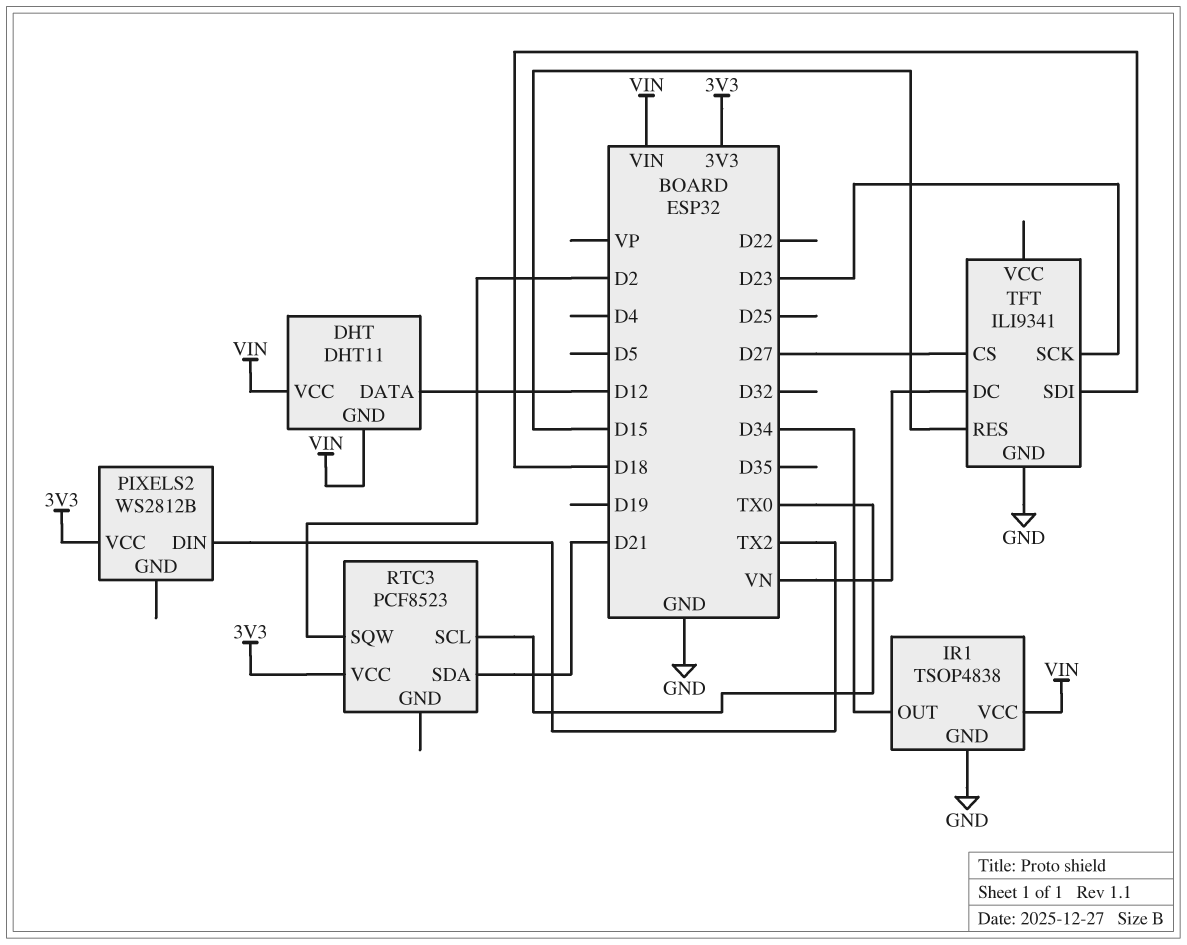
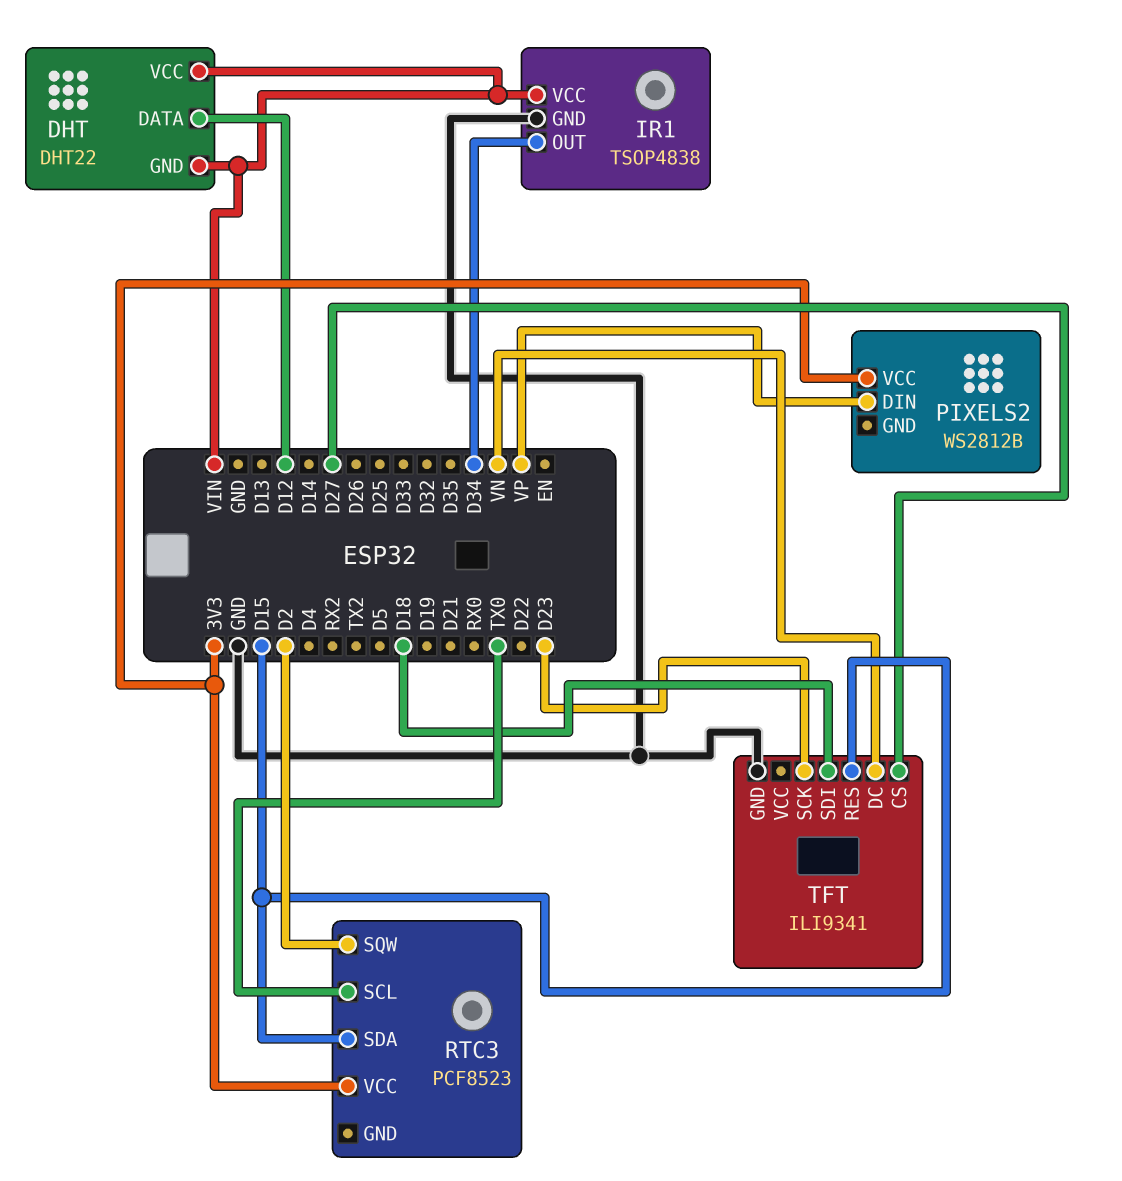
DHT: DHT11 -> DHT22
PIXELS2 pin DIN: TX2 -> VP
RTC3 pin SDA: D21 -> D15

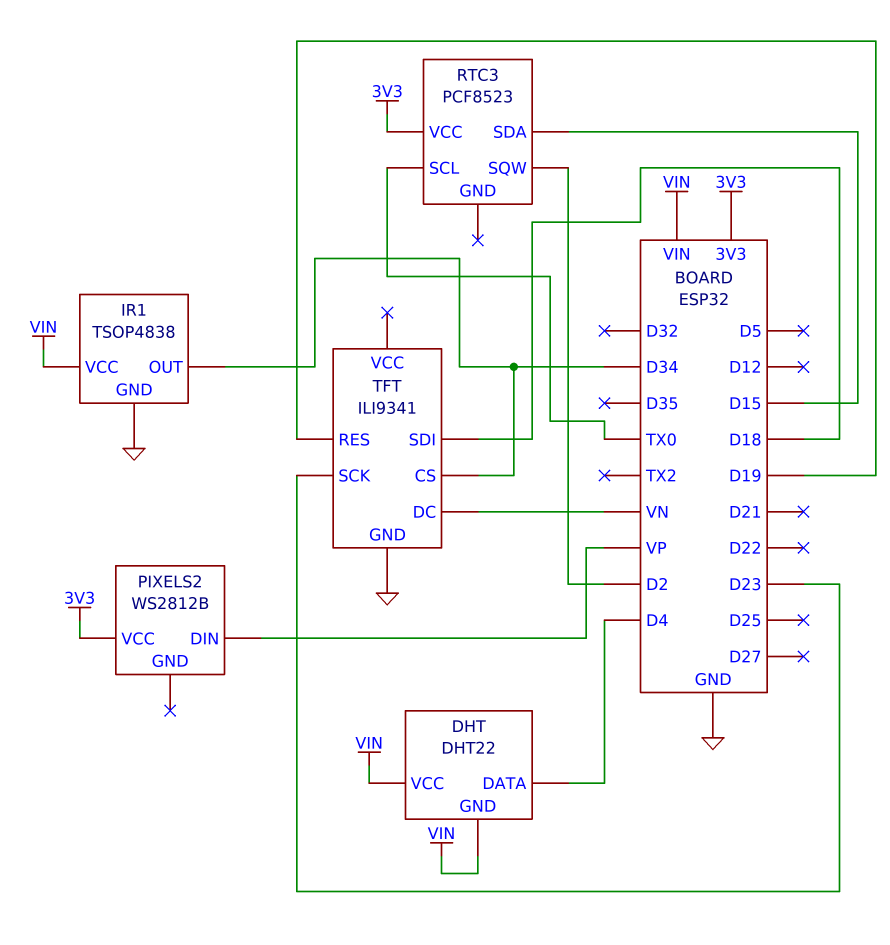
DHT pin DATA: D12 -> D4
TFT pin CS: D27 -> D34
TFT pin RES: D15 -> D19

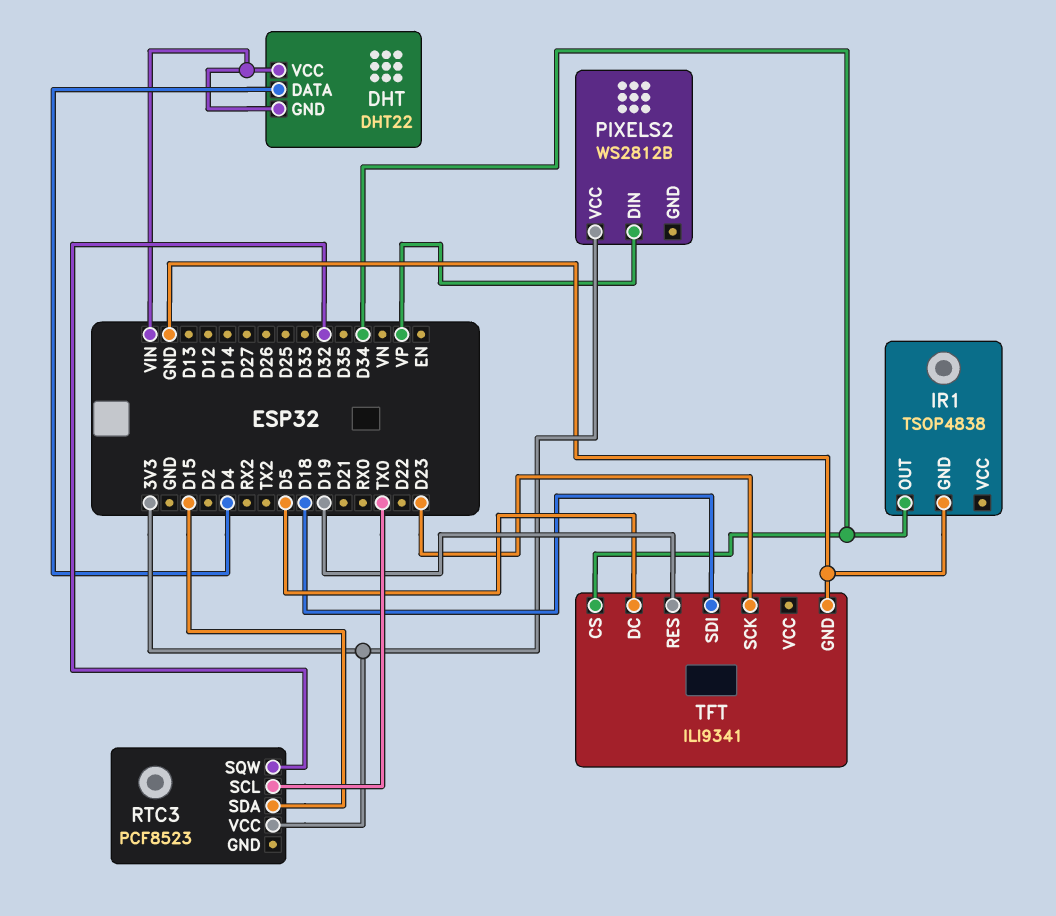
IR1 pin VCC: VIN -> none
RTC3 pin SQW: D2 -> D32
TFT pin DC: VN -> D5

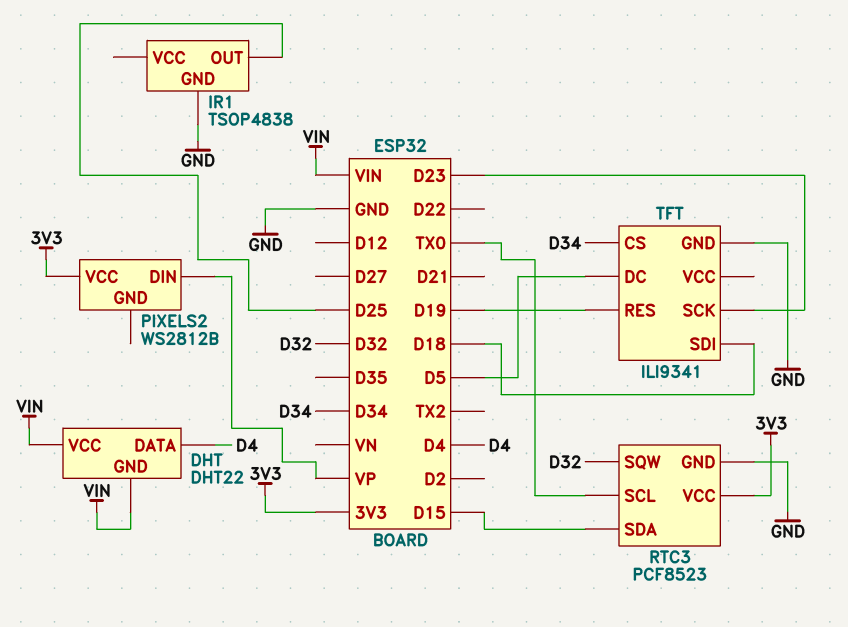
IR1 pin OUT: D34 -> D25
RTC3 pin GND: none -> GND

